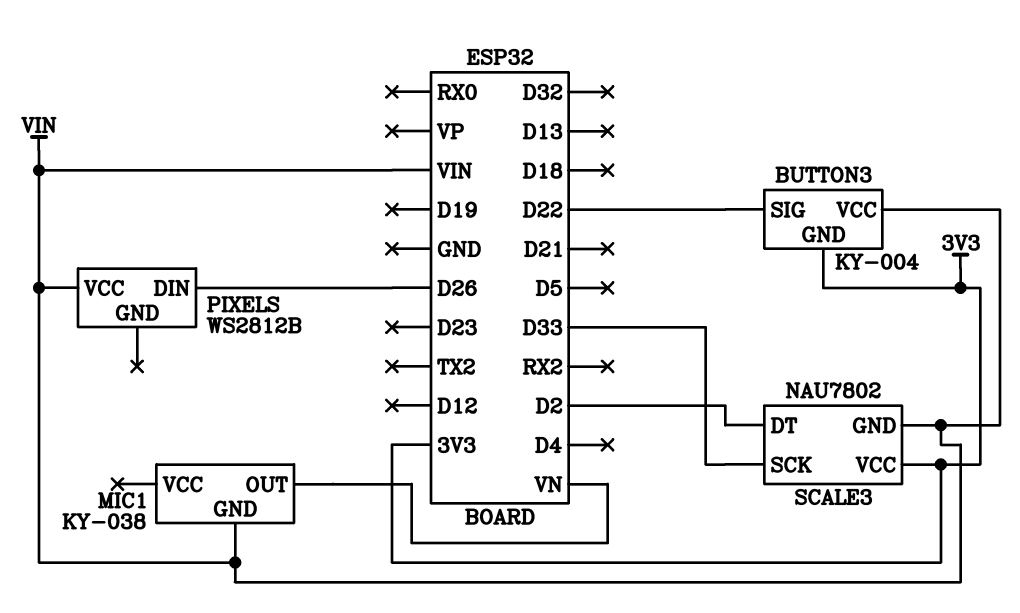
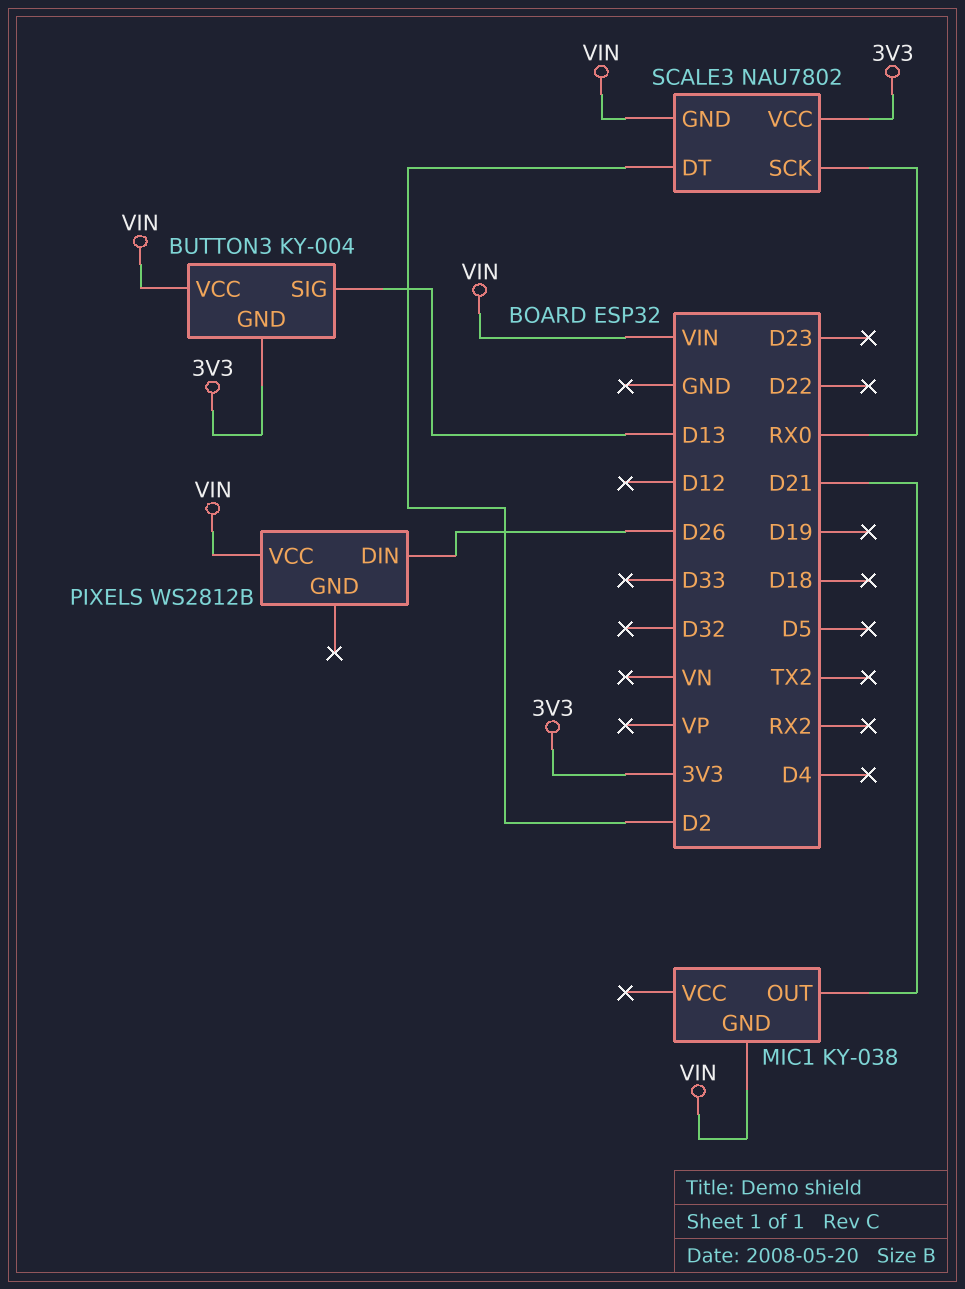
BUTTON3 pin SIG: D22 -> D13
MIC1 pin OUT: VN -> D21
SCALE3 pin SCK: D33 -> RX0

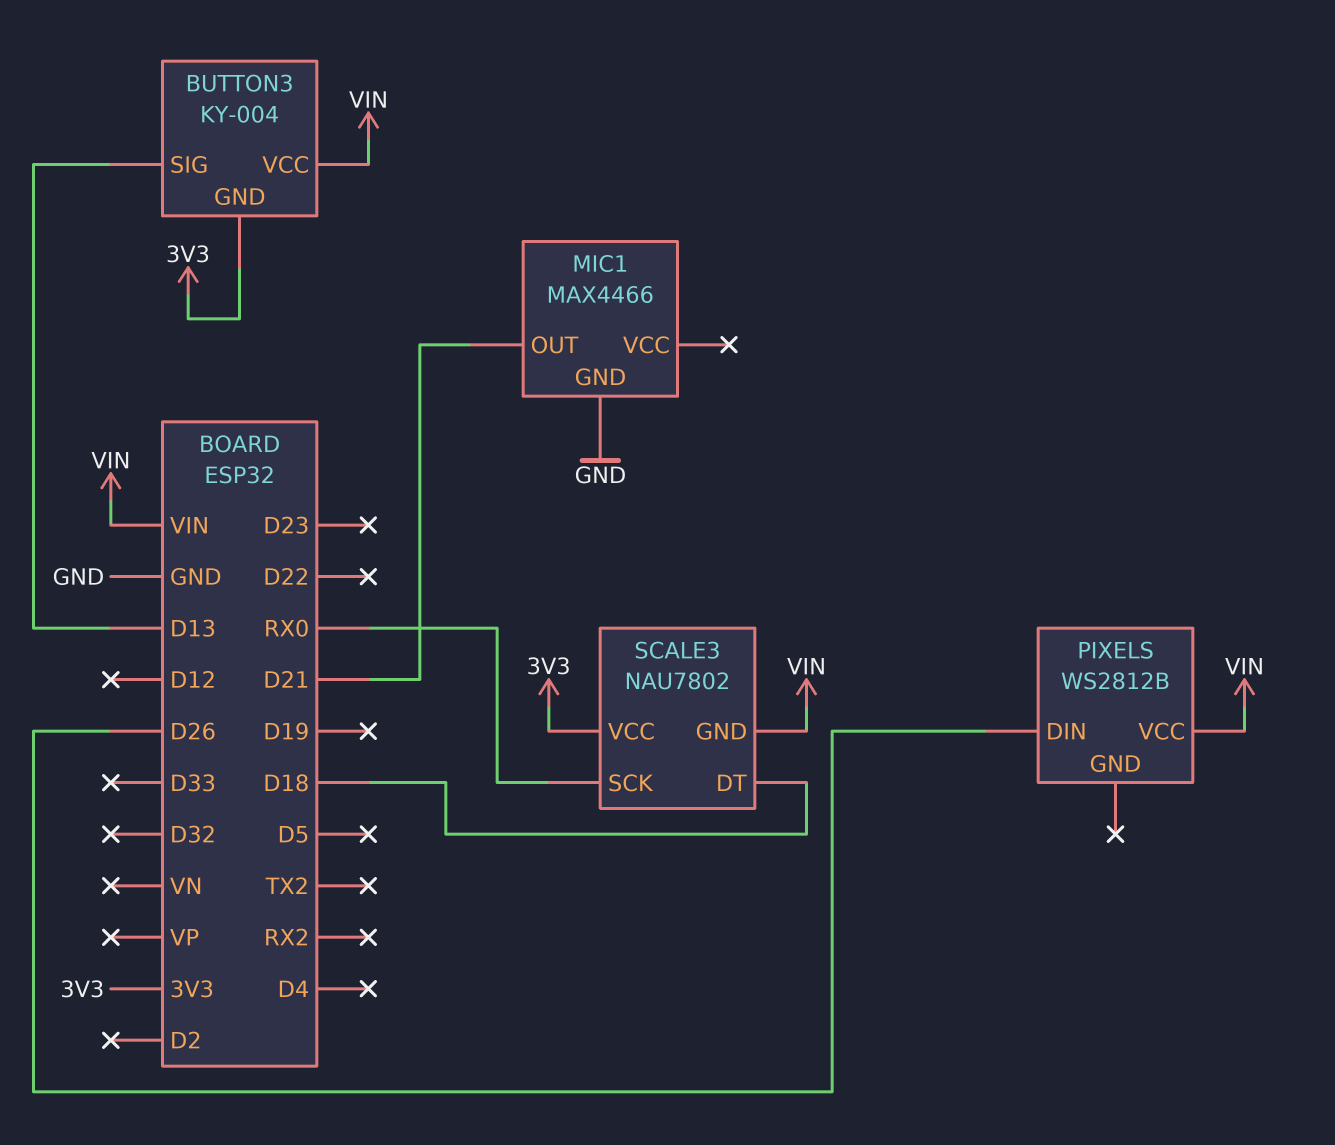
MIC1: KY-038 -> MAX4466
MIC1 pin GND: VIN -> GND
SCALE3 pin DT: D2 -> D18

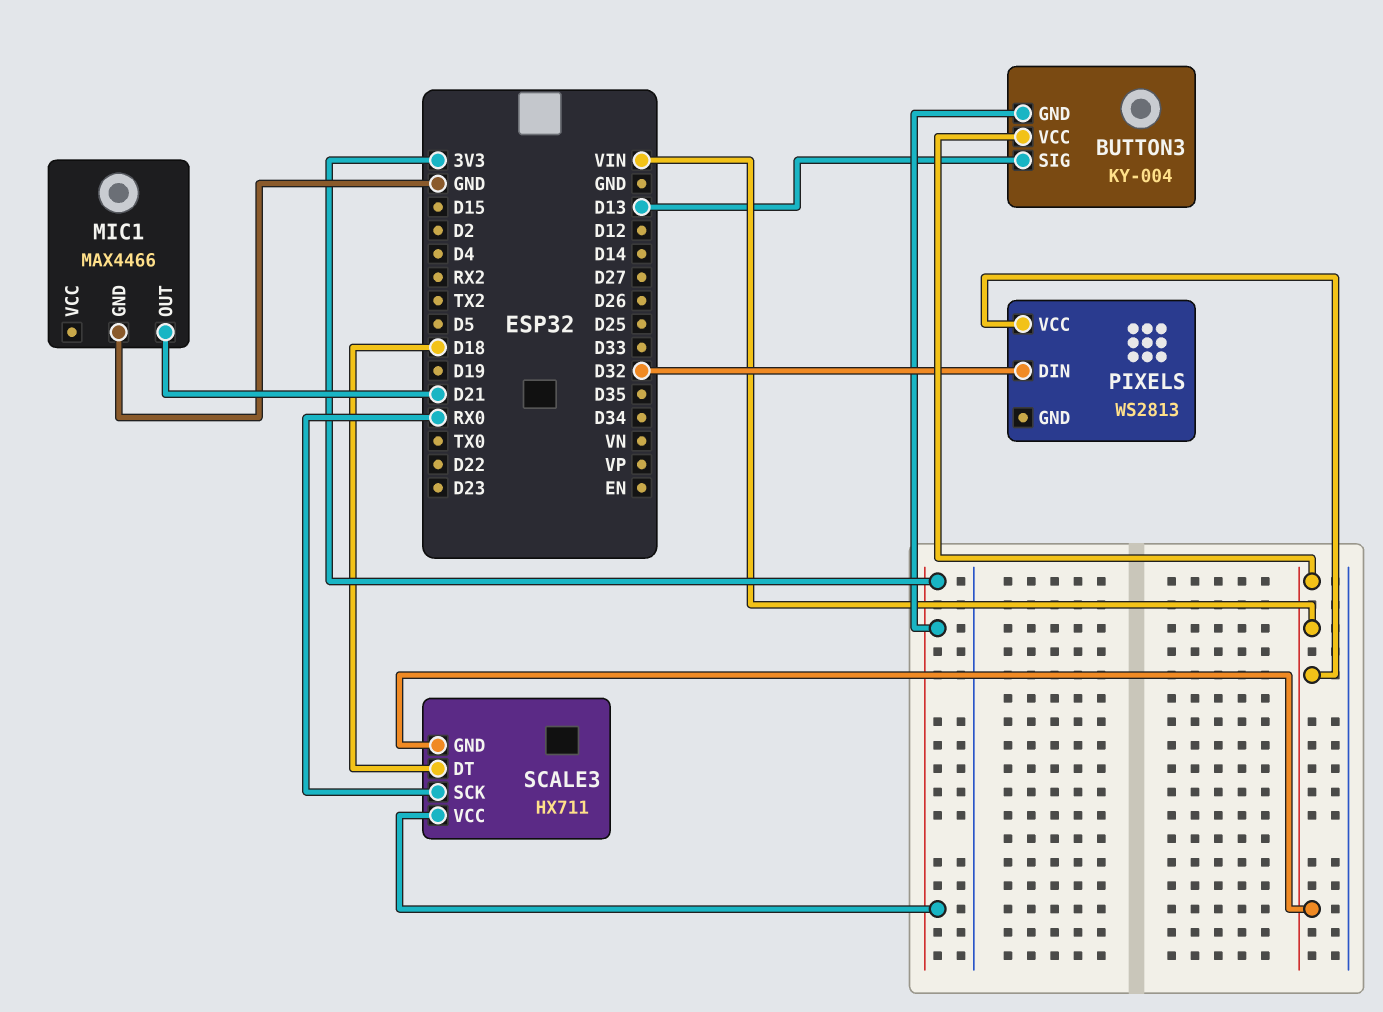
PIXELS: WS2812B -> WS2813
PIXELS pin DIN: D26 -> D32
SCALE3: NAU7802 -> HX711

